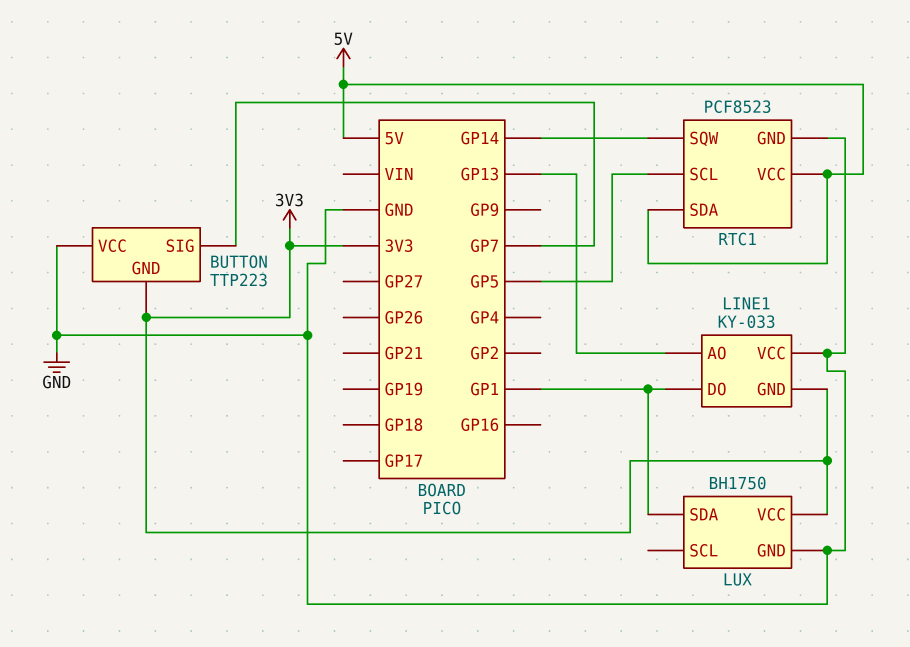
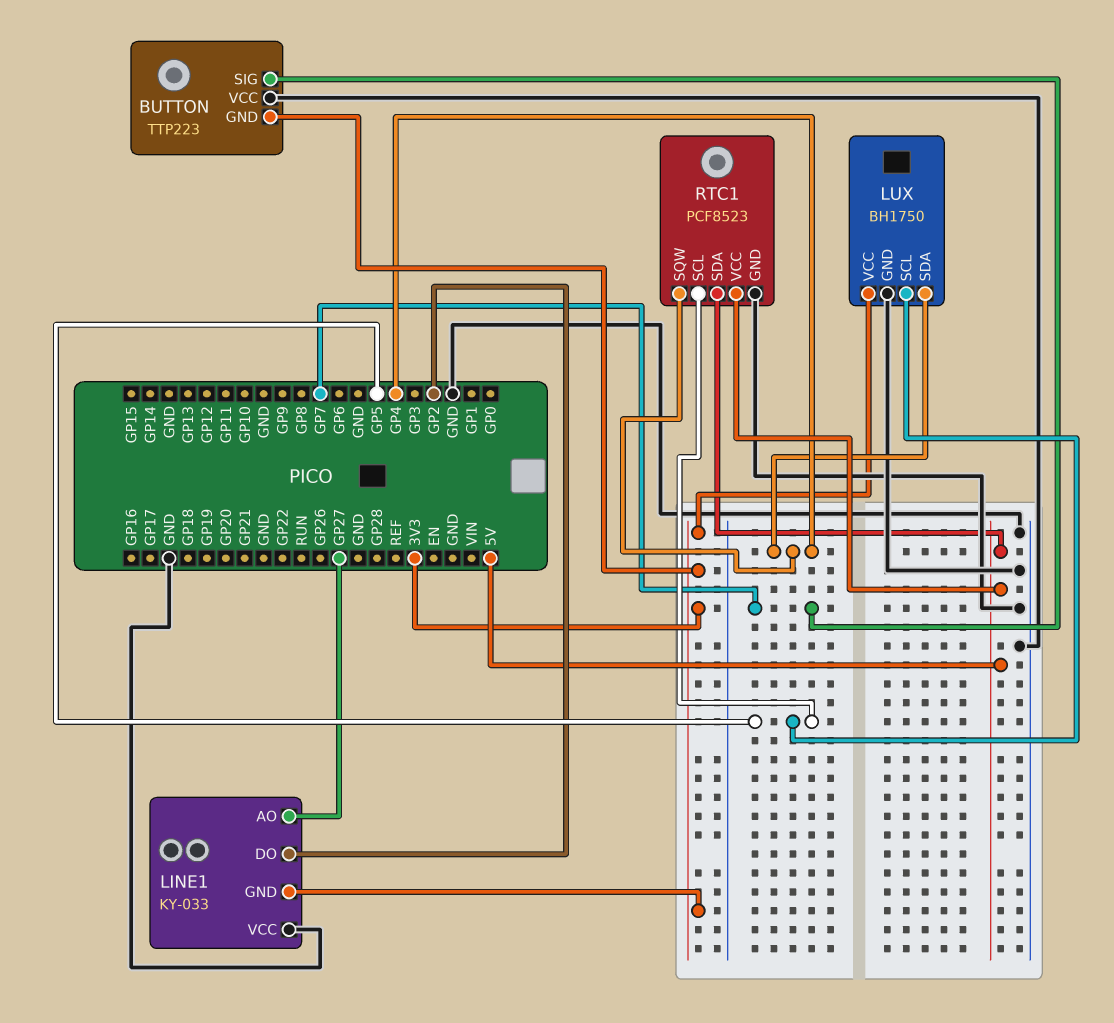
LINE1 pin AO: GP13 -> GP27
LINE1 pin DO: GP1 -> GP2
LUX pin SCL: none -> GP5
LUX pin SDA: GP1 -> GP4
RTC1 pin SQW: GP14 -> GP4

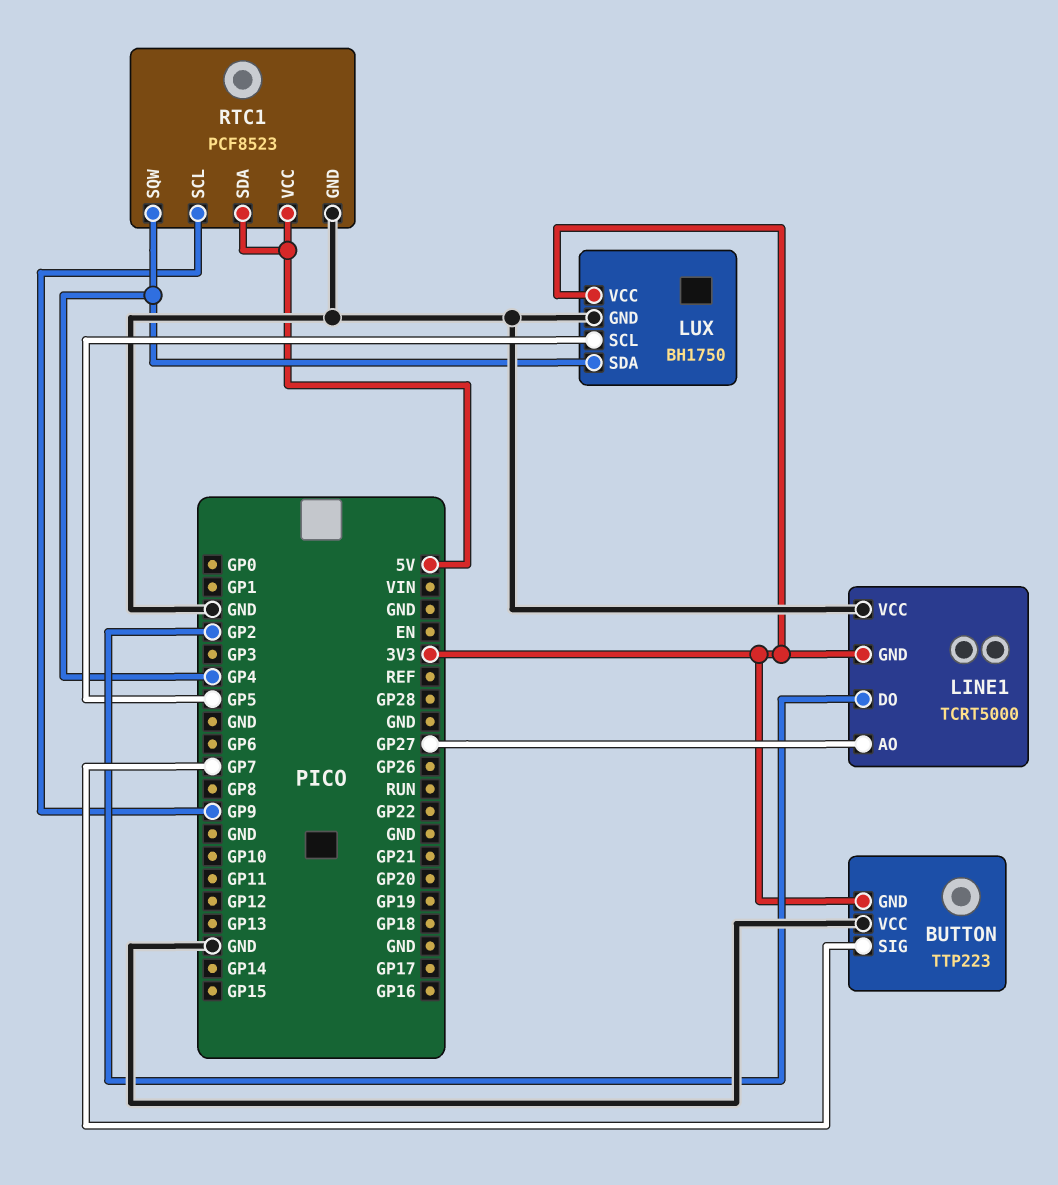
LINE1: KY-033 -> TCRT5000
RTC1 pin SCL: GP5 -> GP9

